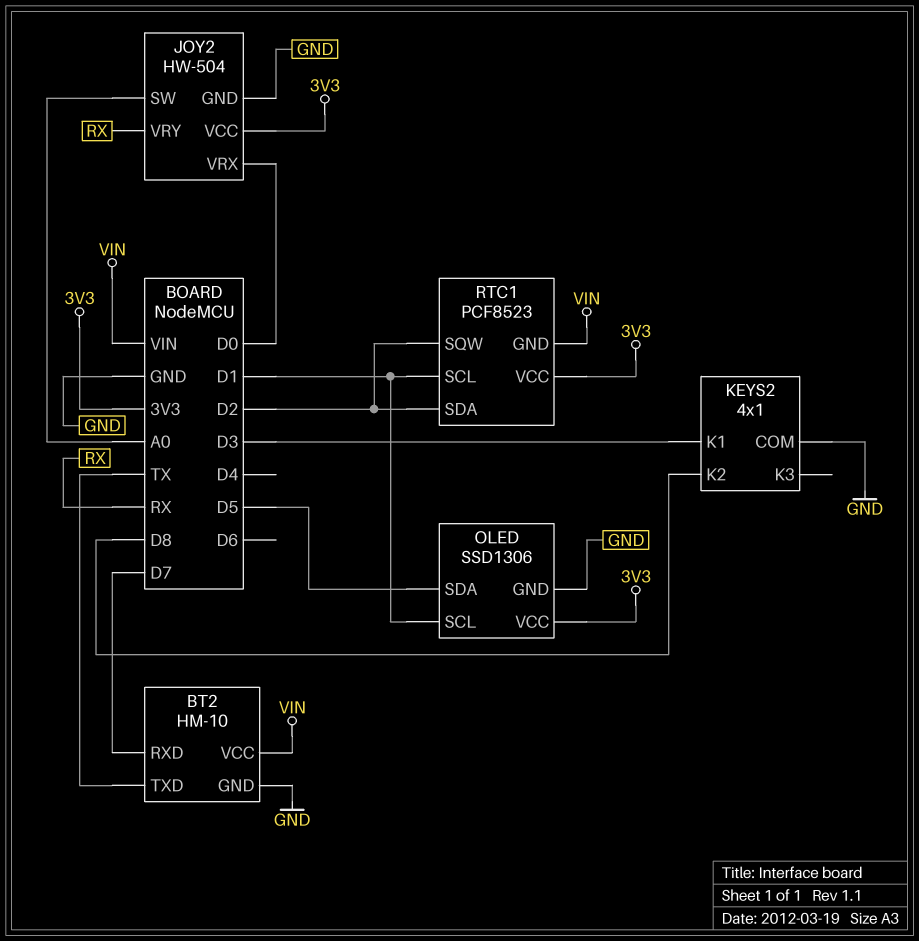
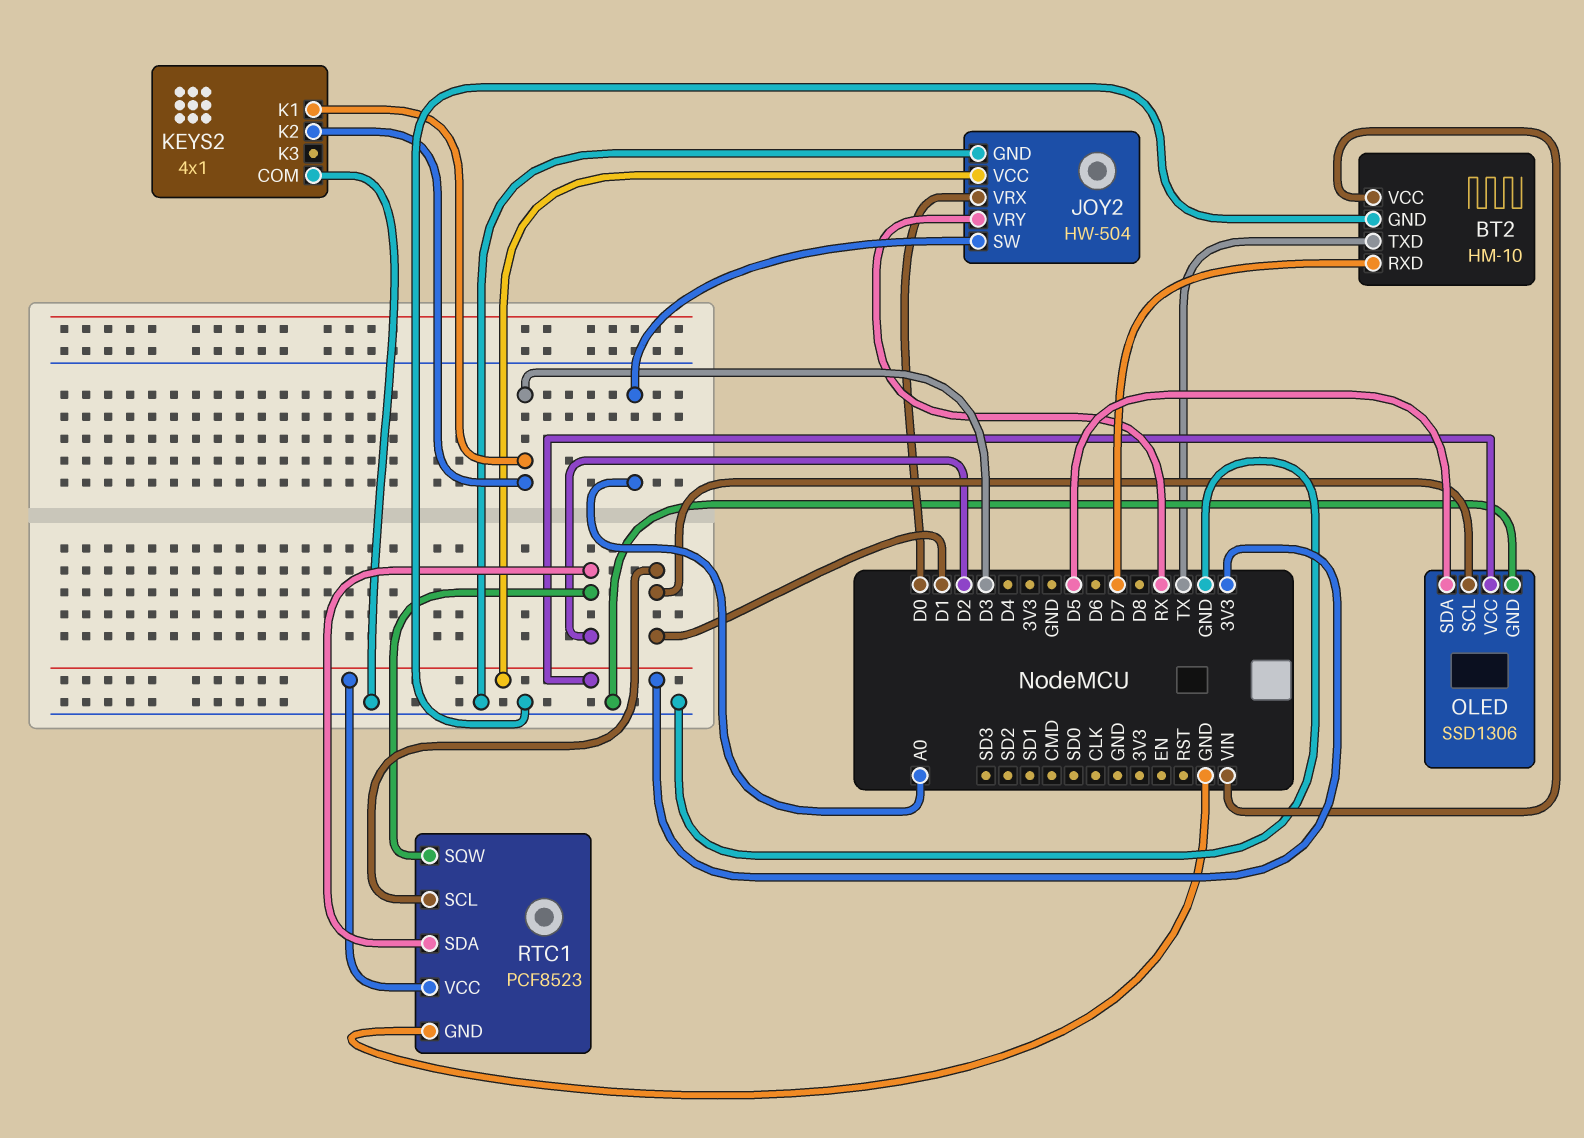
KEYS2 pin K2: D8 -> D3
RTC1 pin GND: VIN -> GND

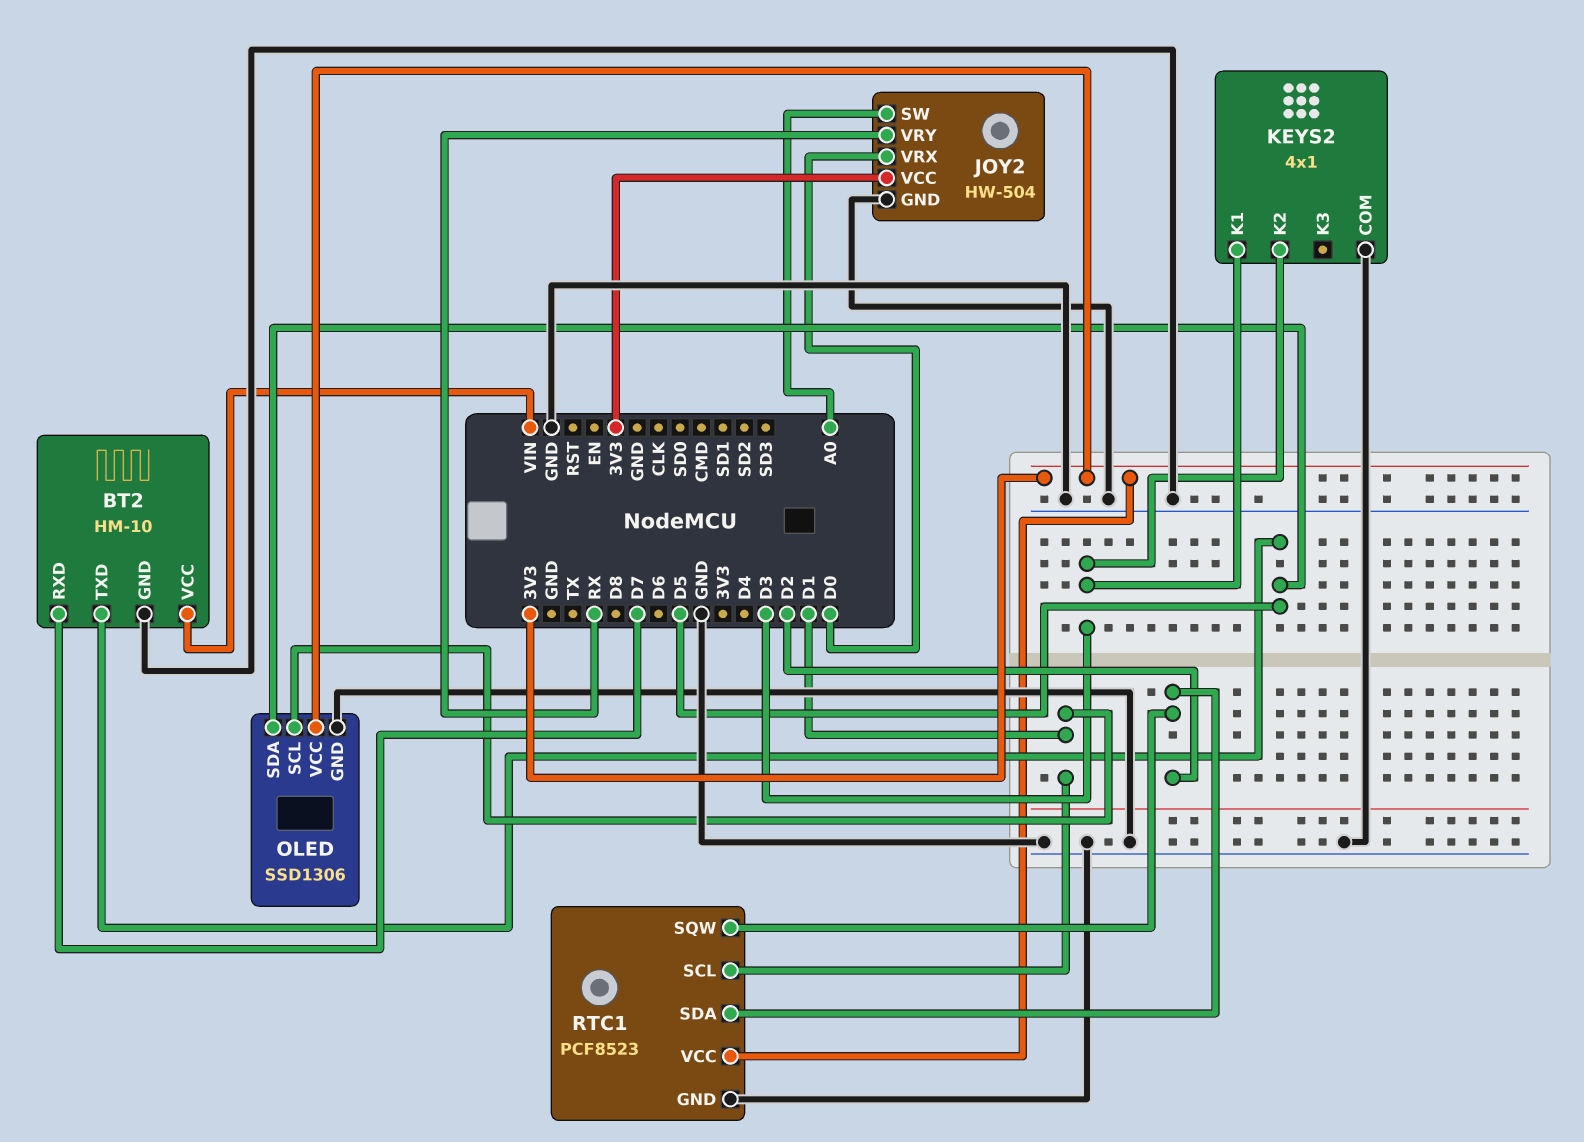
BT2 pin TXD: TX -> D5

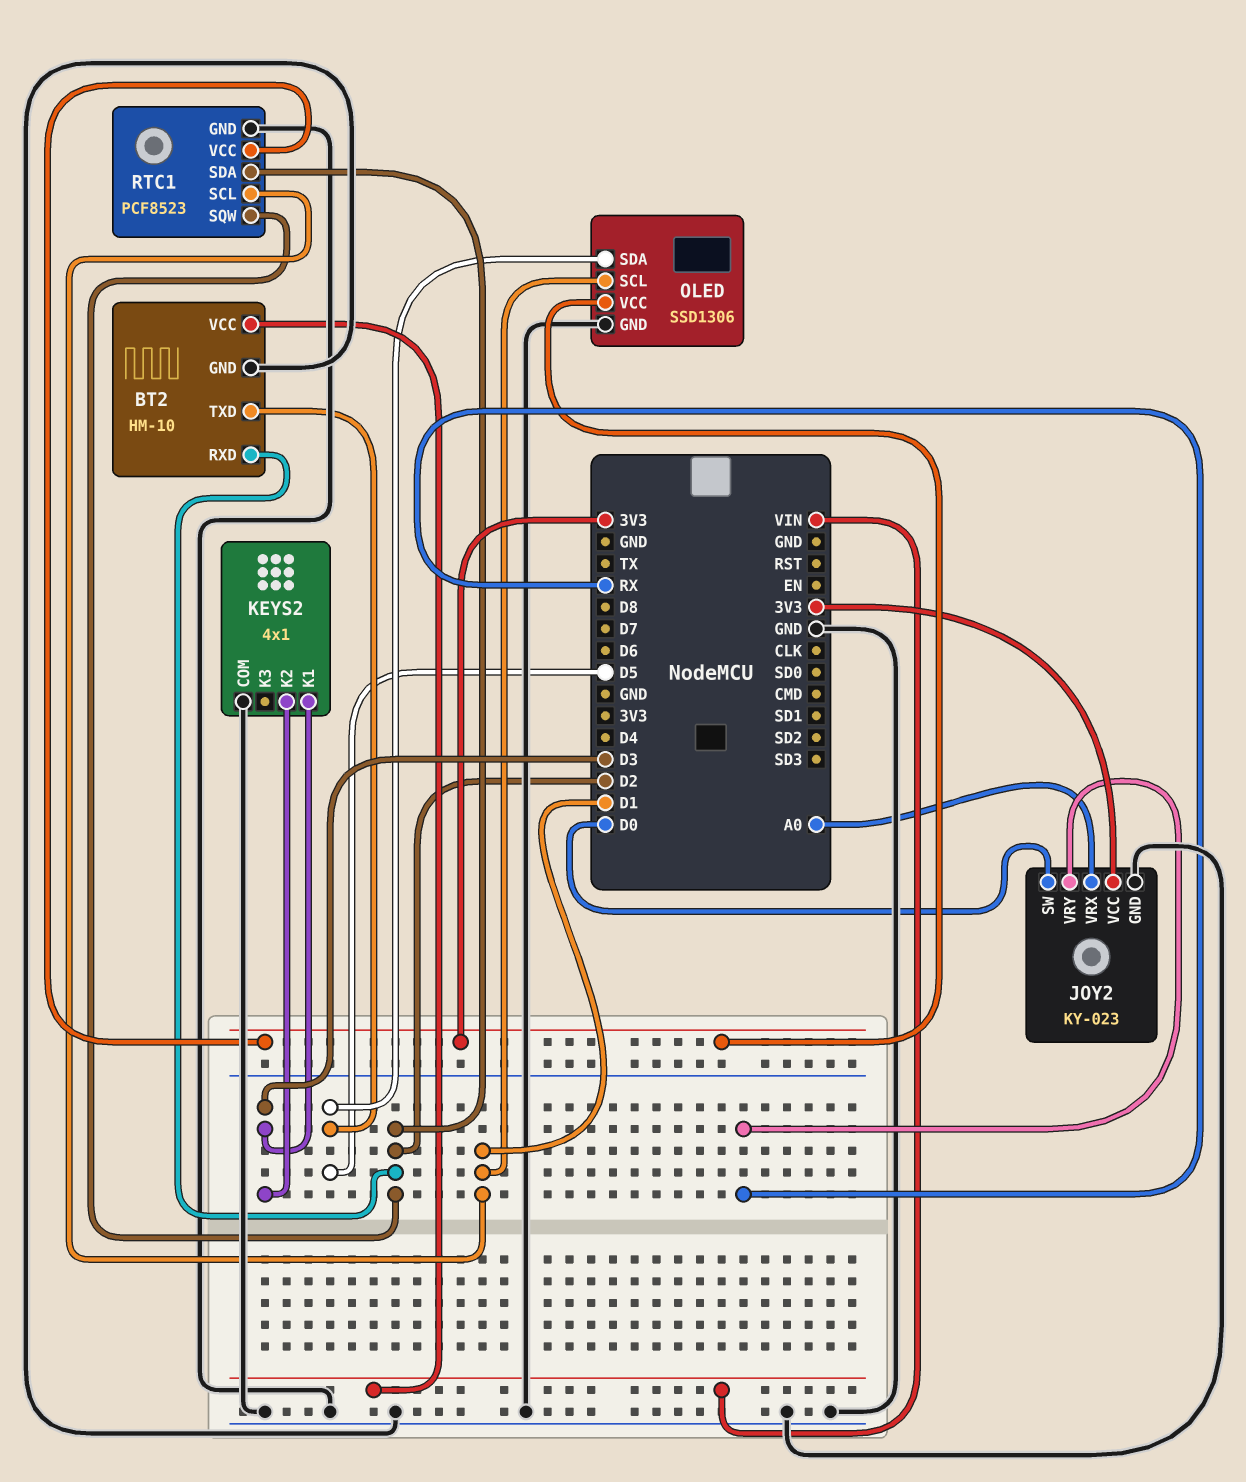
BT2 pin RXD: D7 -> D2
JOY2: HW-504 -> KY-023
JOY2 pin SW: A0 -> D0
JOY2 pin VRX: D0 -> A0

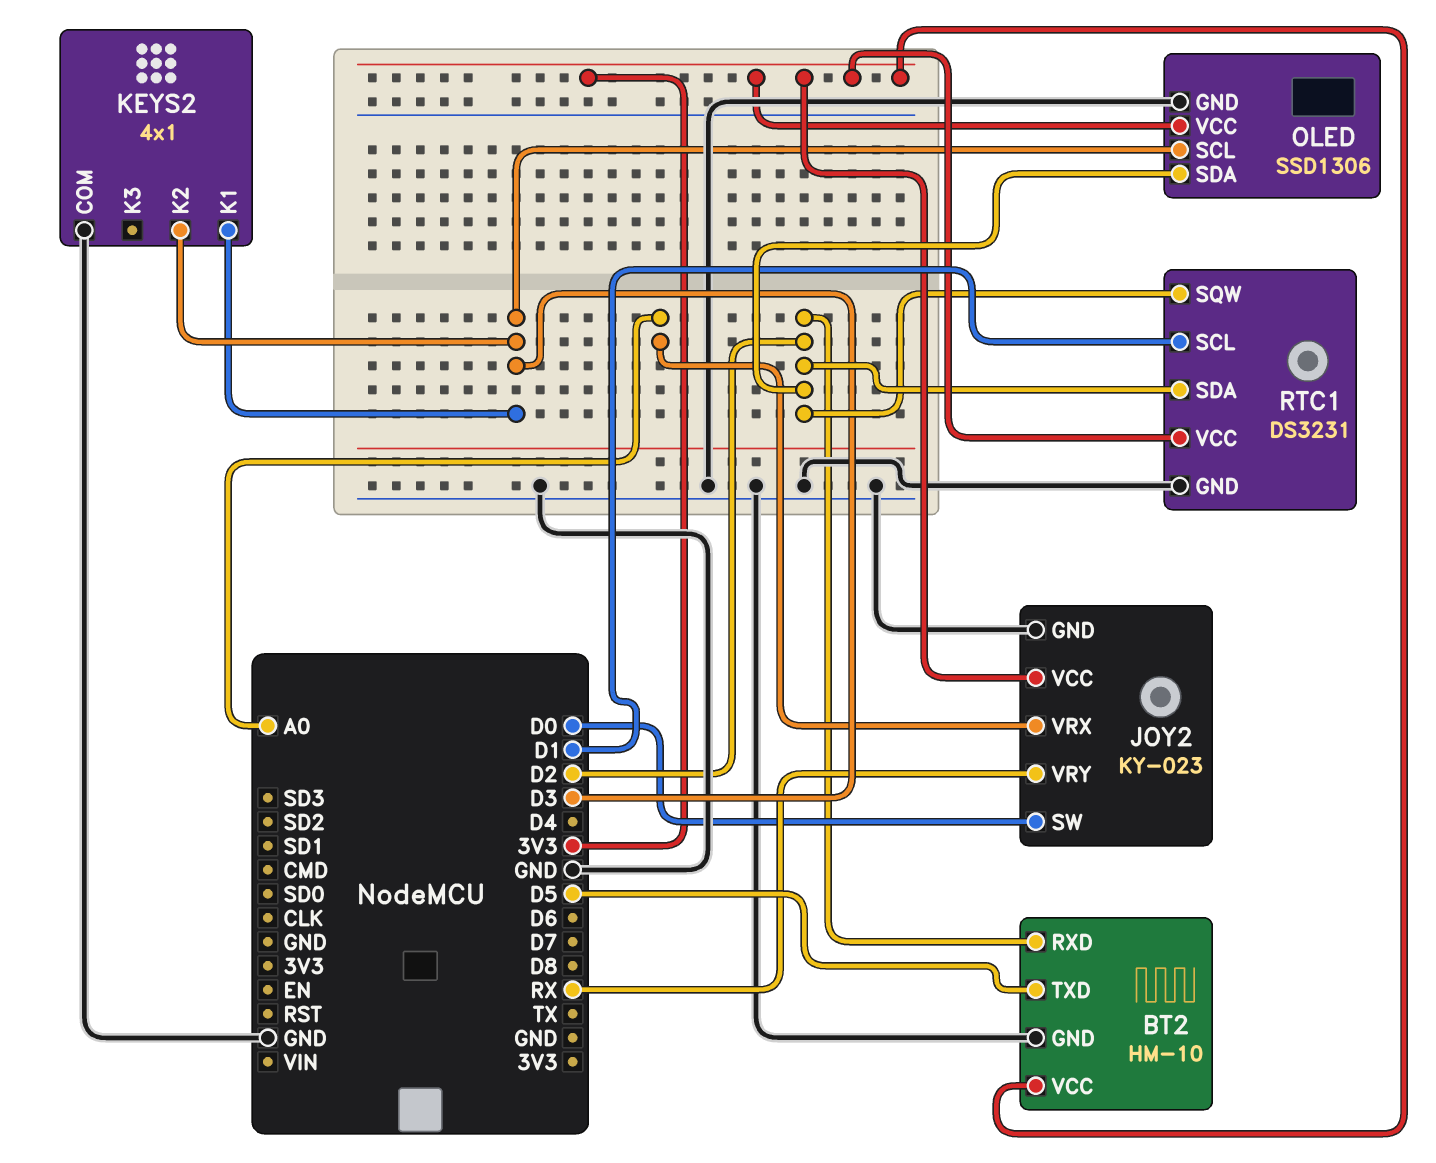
BT2 pin VCC: VIN -> 3V3
OLED pin SCL: D1 -> D3
OLED pin SDA: D5 -> D2
RTC1: PCF8523 -> DS3231

